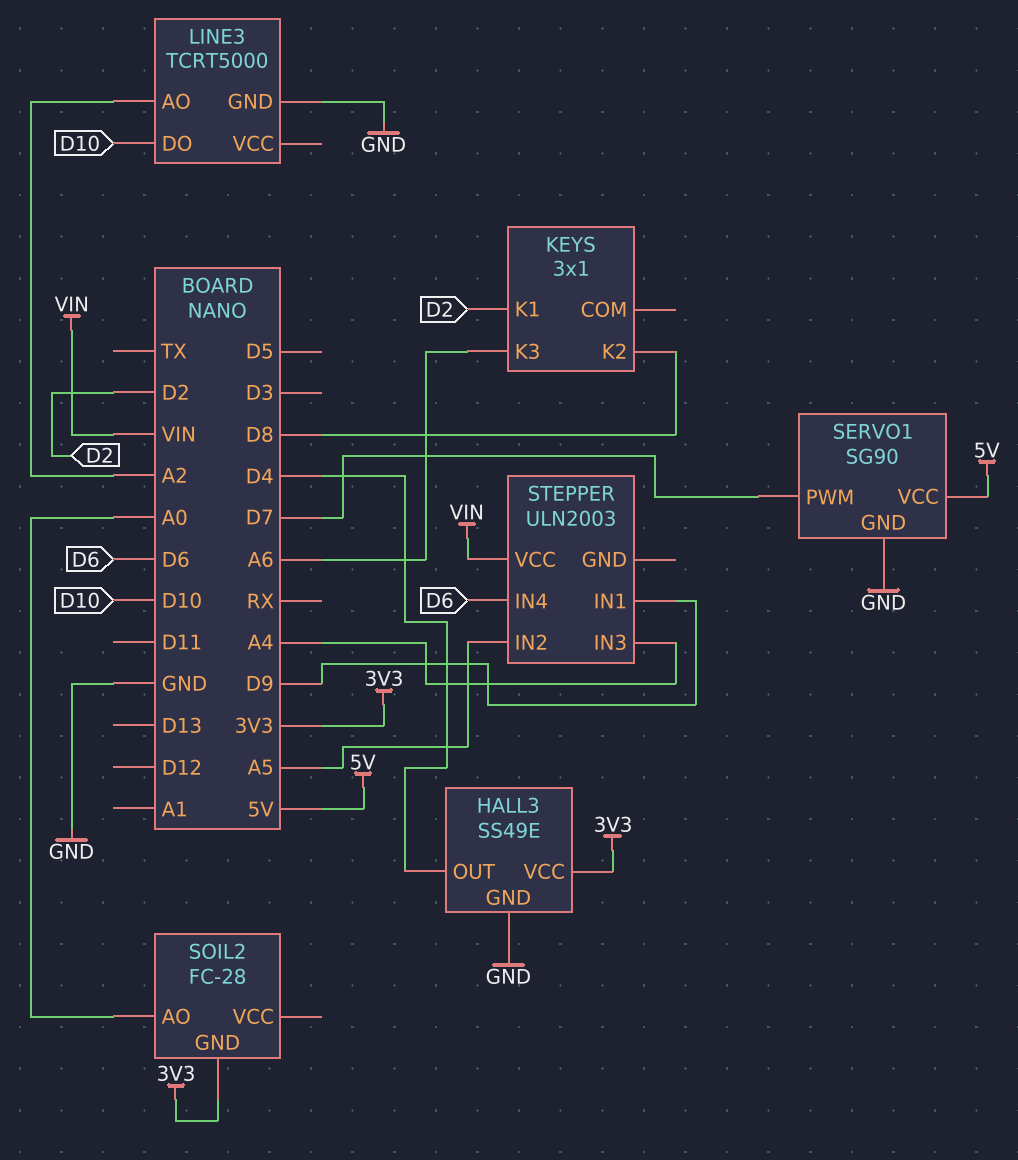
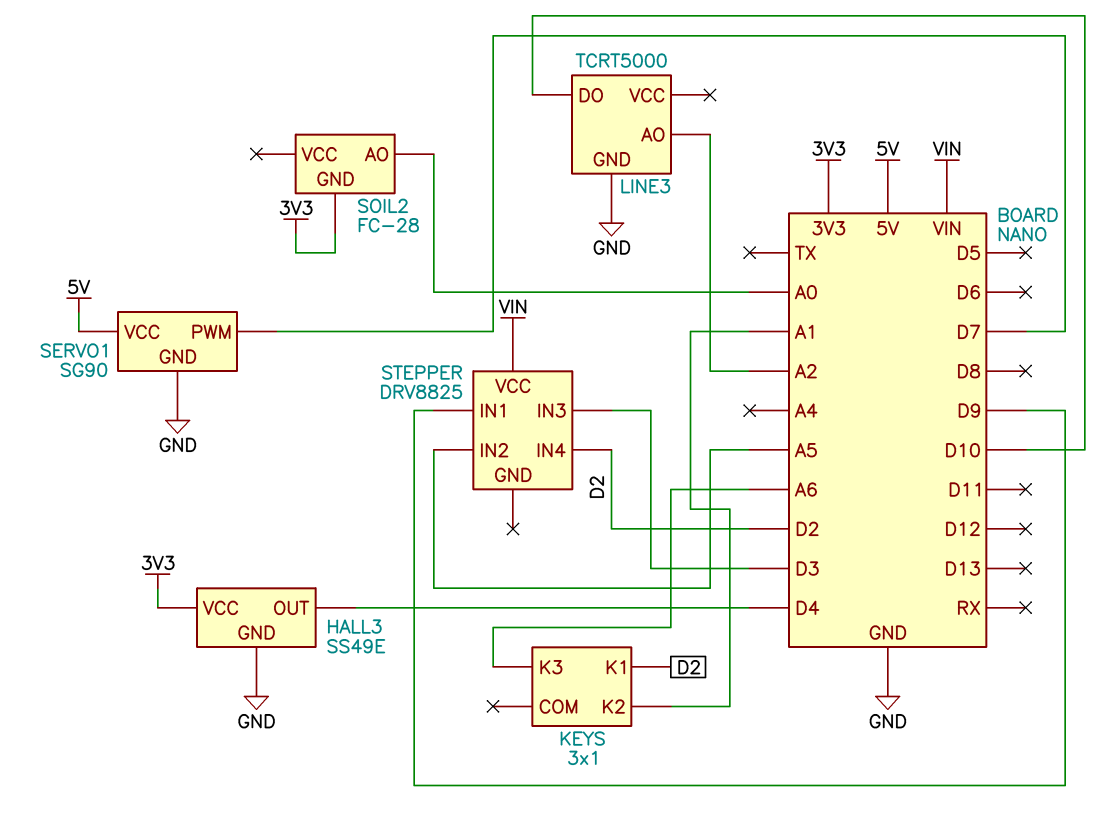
KEYS pin K2: D8 -> A1
STEPPER: ULN2003 -> DRV8825
STEPPER pin IN3: A4 -> D3
STEPPER pin IN4: D6 -> D2

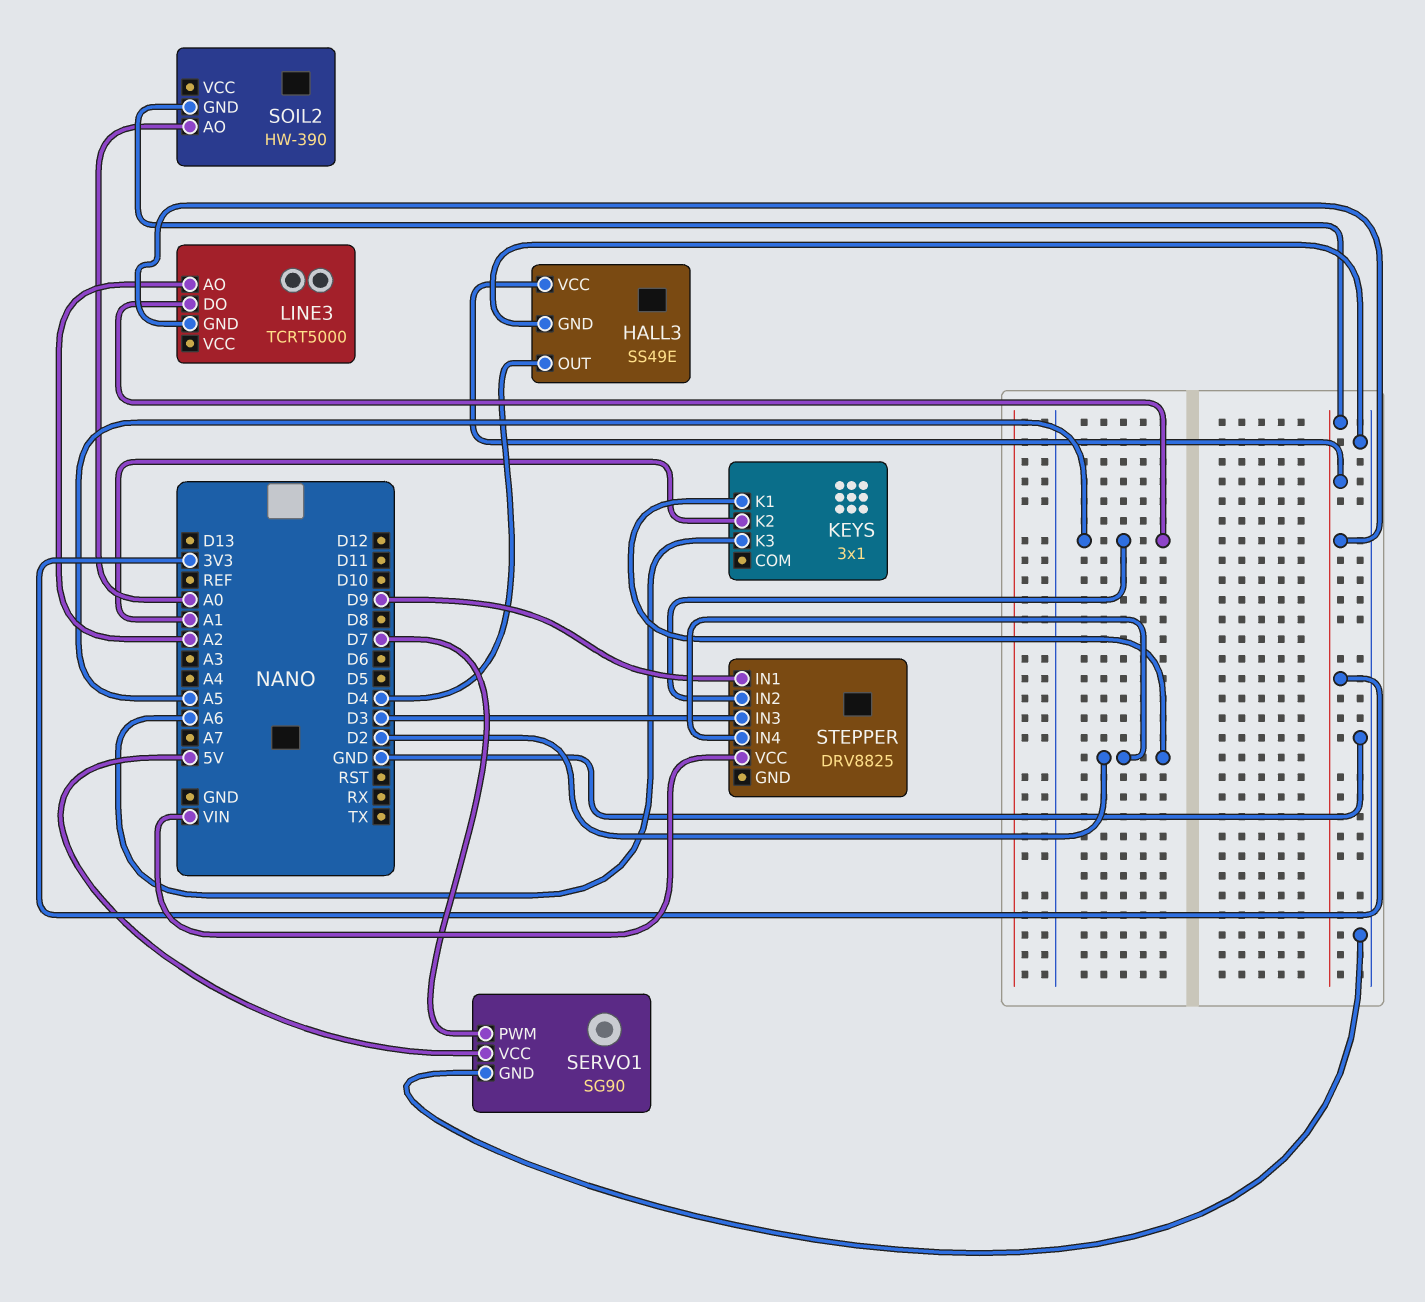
LINE3 pin DO: D10 -> A5
LINE3 pin GND: GND -> 3V3
SOIL2: FC-28 -> HW-390

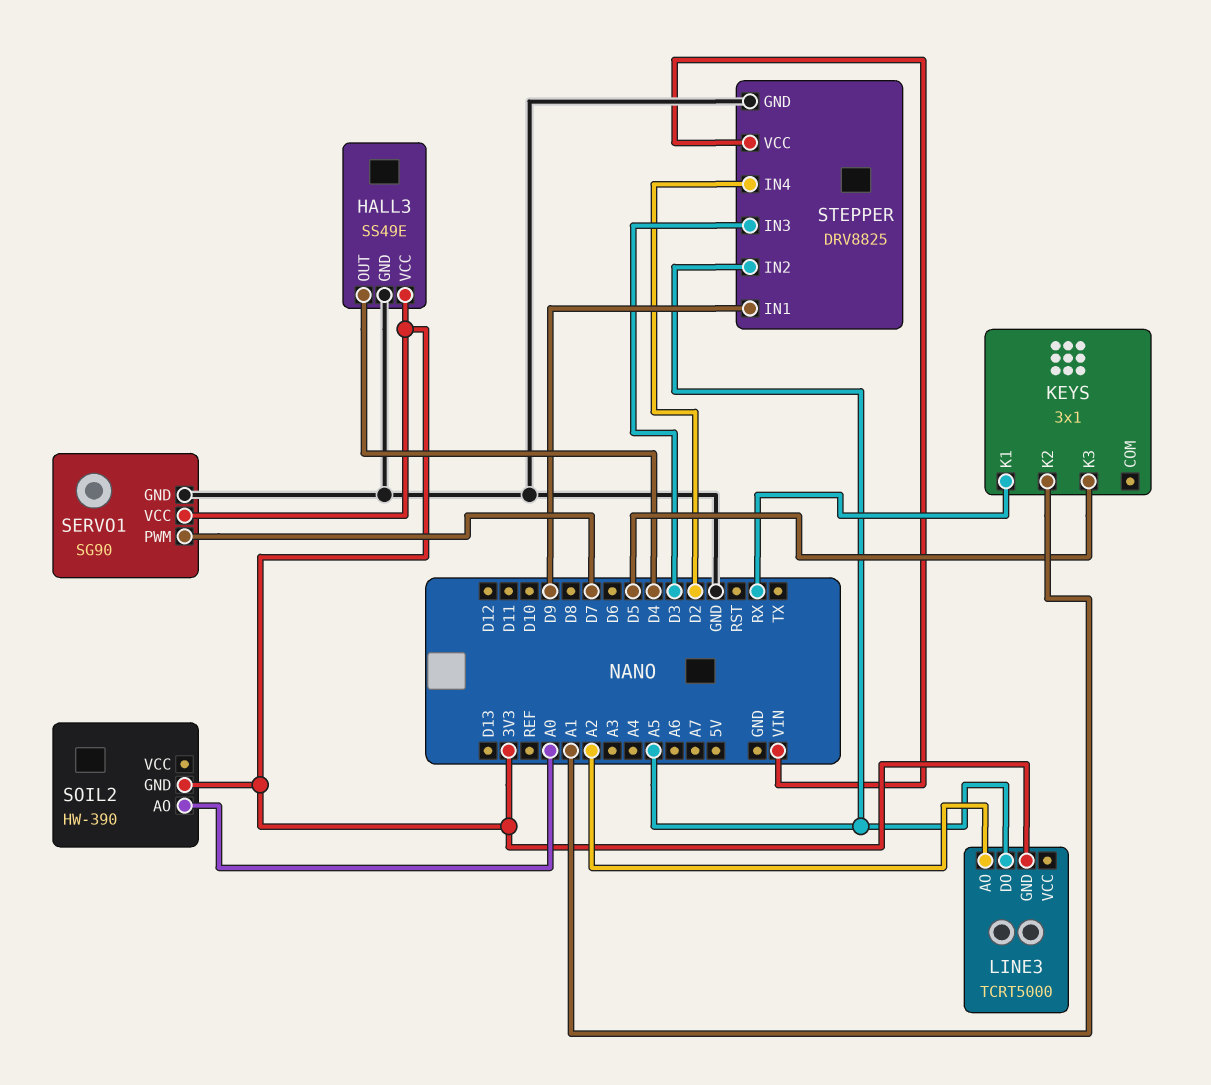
KEYS pin K1: D2 -> RX
KEYS pin K3: A6 -> D5
SERVO1 pin VCC: 5V -> 3V3
STEPPER pin GND: none -> GND

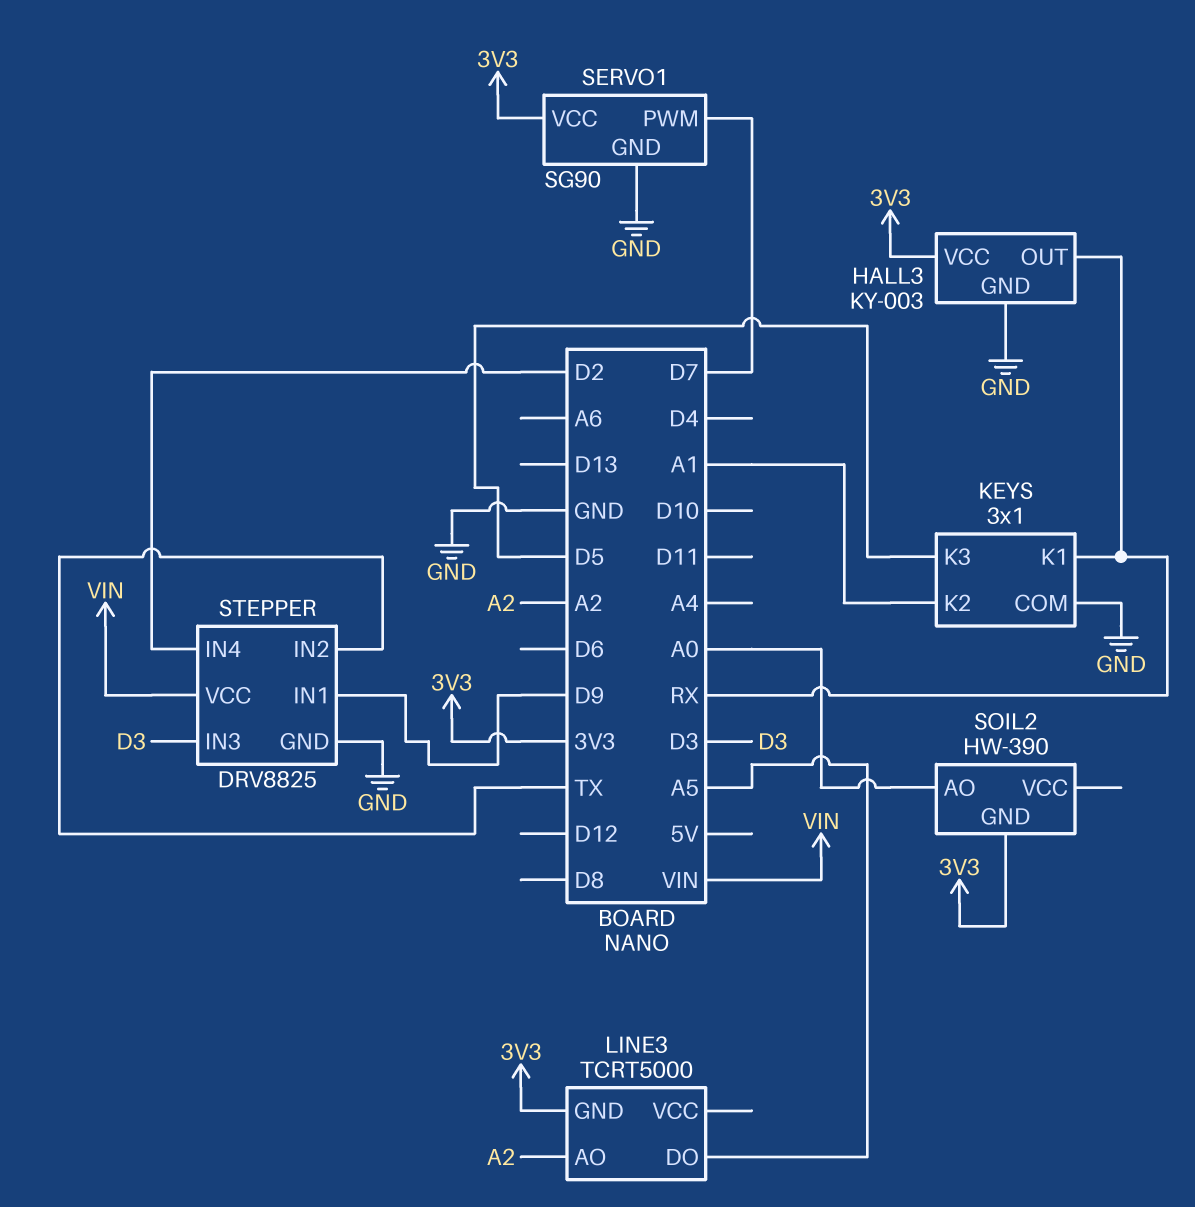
HALL3: SS49E -> KY-003
HALL3 pin OUT: D4 -> RX
KEYS pin COM: none -> GND
STEPPER pin IN2: A5 -> TX

